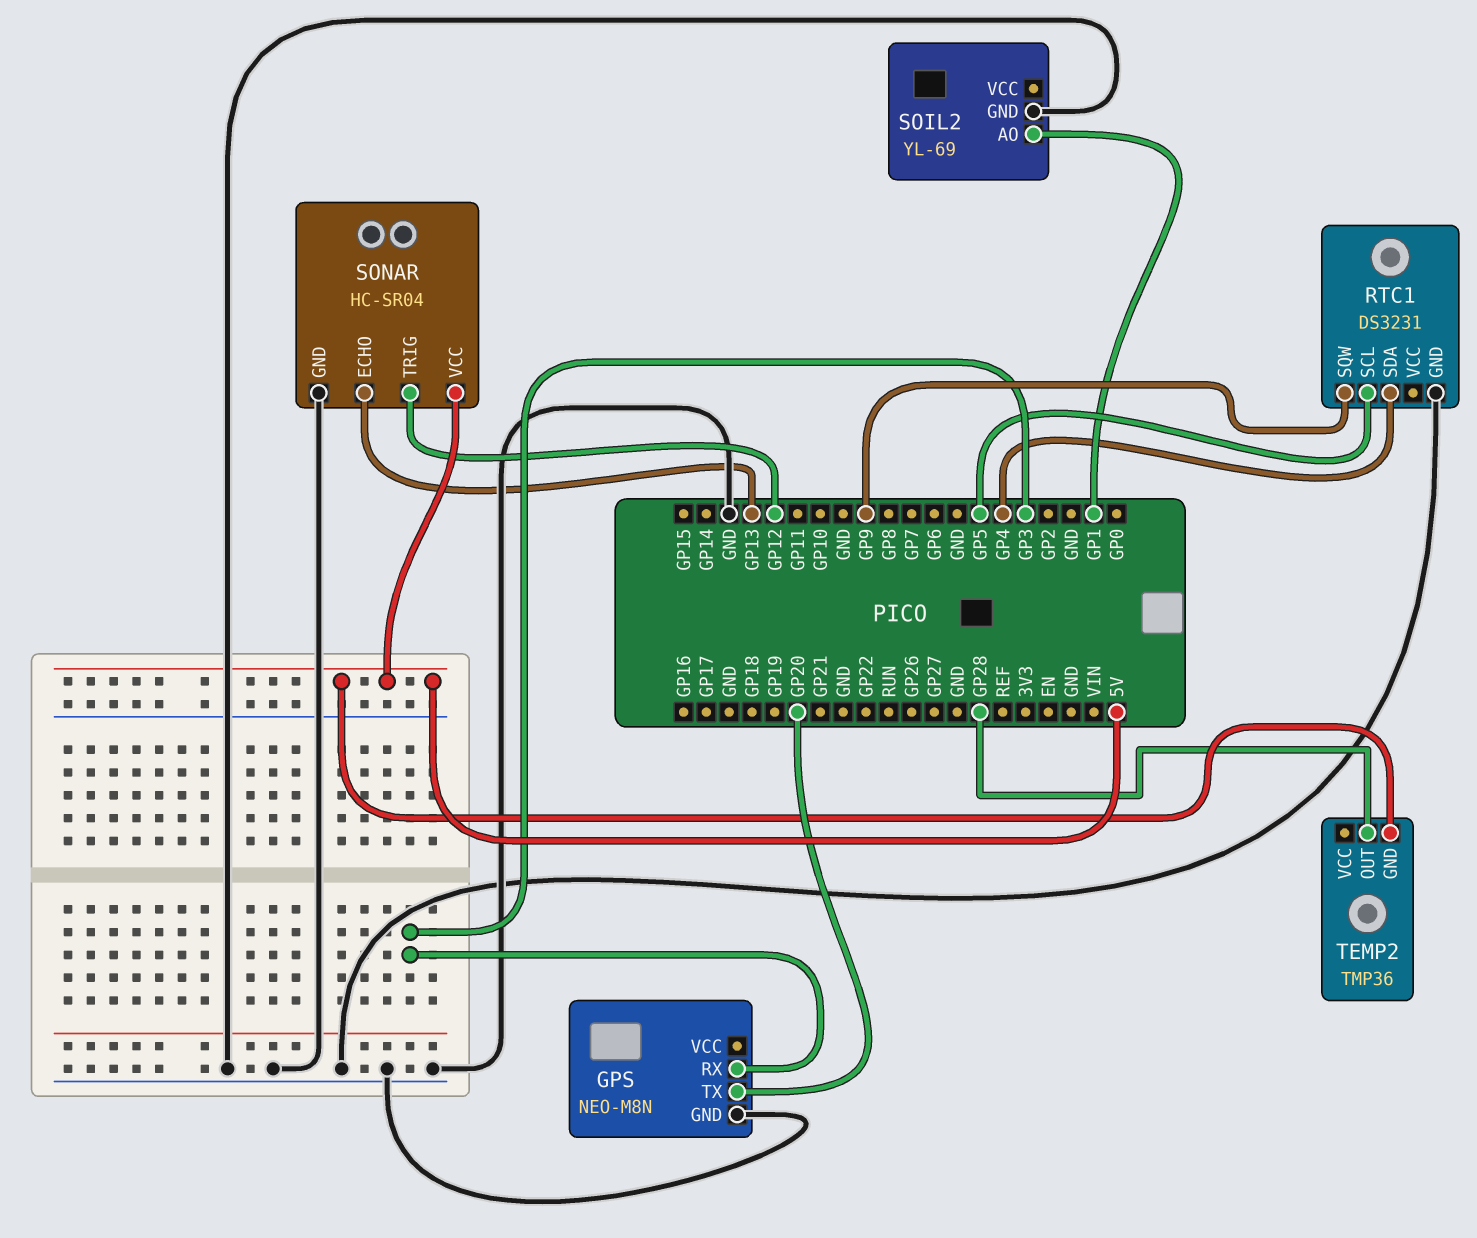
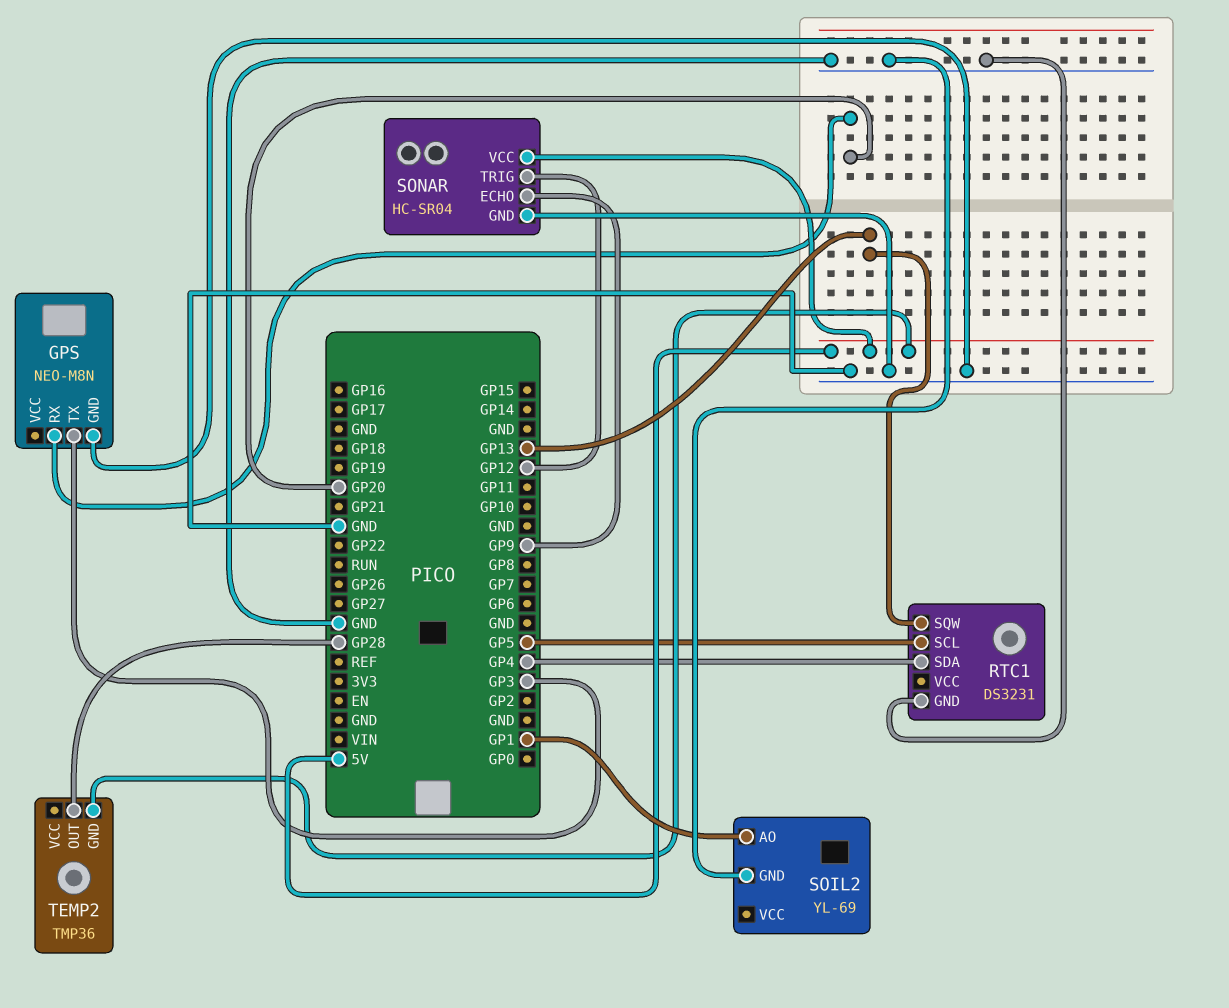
GPS pin RX: GP3 -> GP20
GPS pin TX: GP20 -> GP3
RTC1 pin SQW: GP9 -> GP13
SONAR pin ECHO: GP13 -> GP9

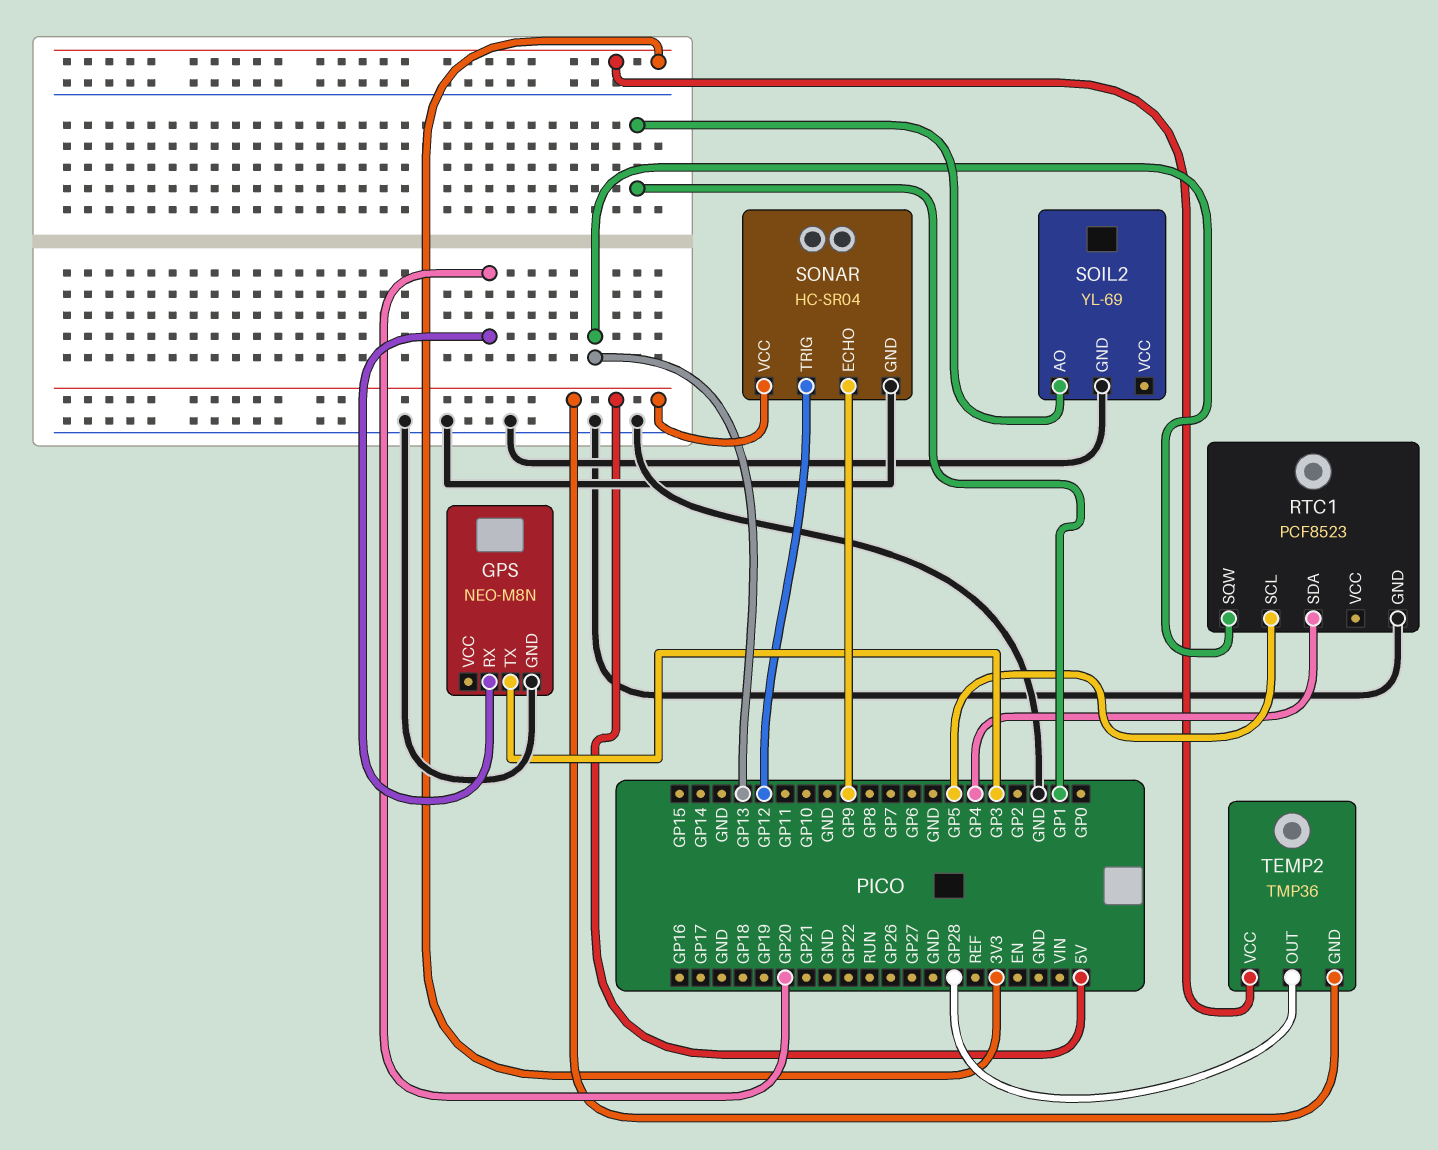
RTC1: DS3231 -> PCF8523
TEMP2 pin VCC: none -> 3V3

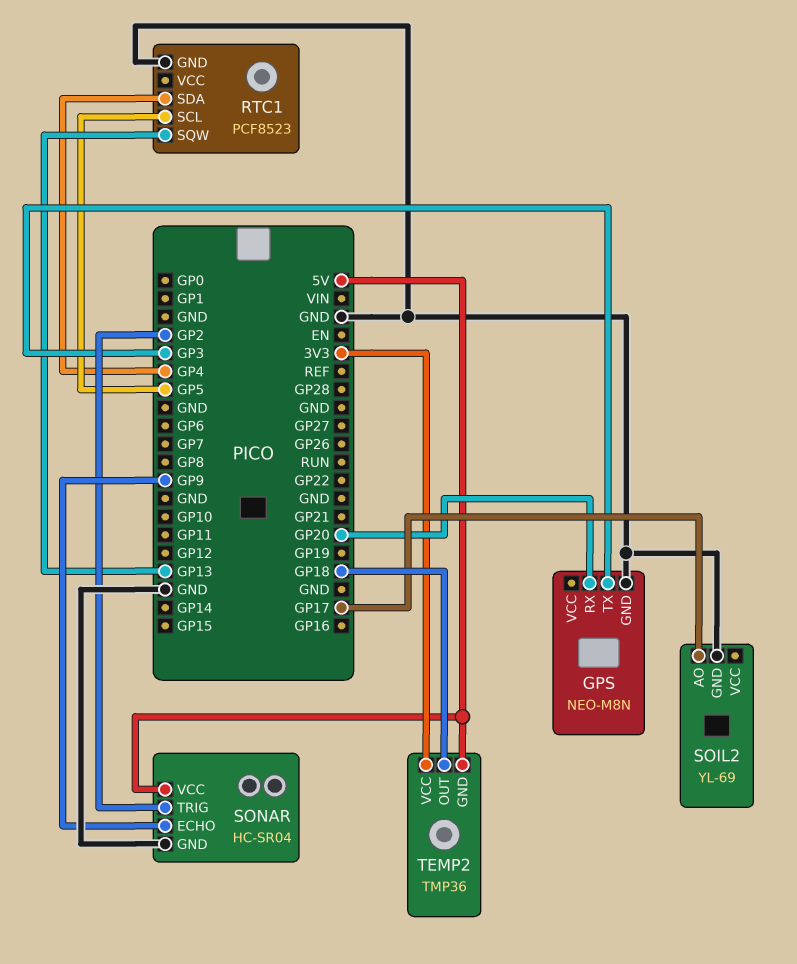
SOIL2 pin AO: GP1 -> GP17
SONAR pin TRIG: GP12 -> GP2
TEMP2 pin OUT: GP28 -> GP18

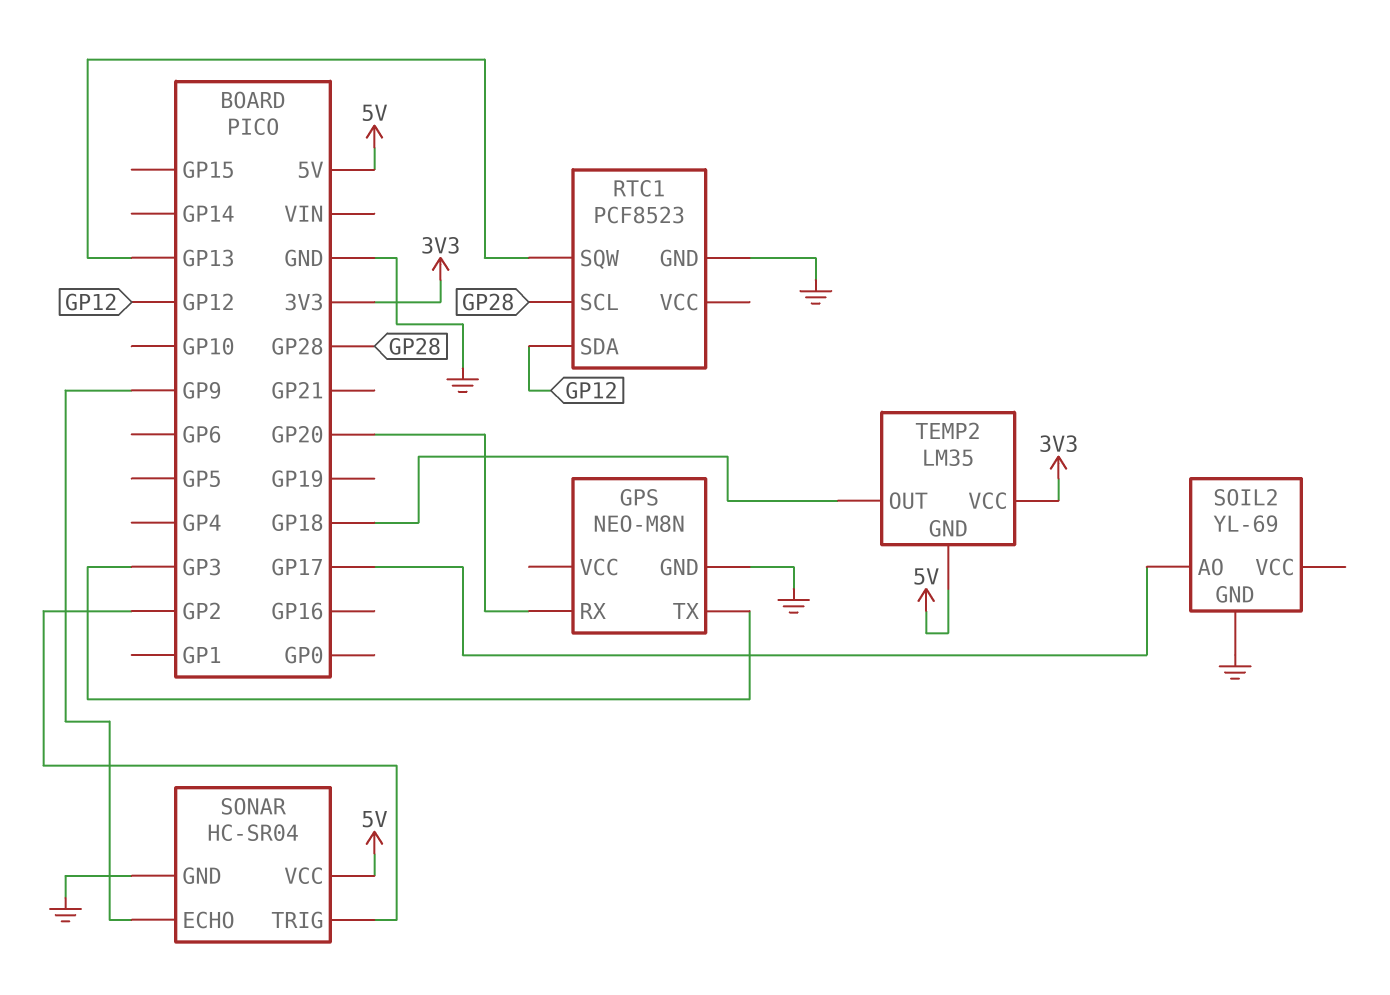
RTC1 pin SCL: GP5 -> GP28
RTC1 pin SDA: GP4 -> GP12
TEMP2: TMP36 -> LM35

